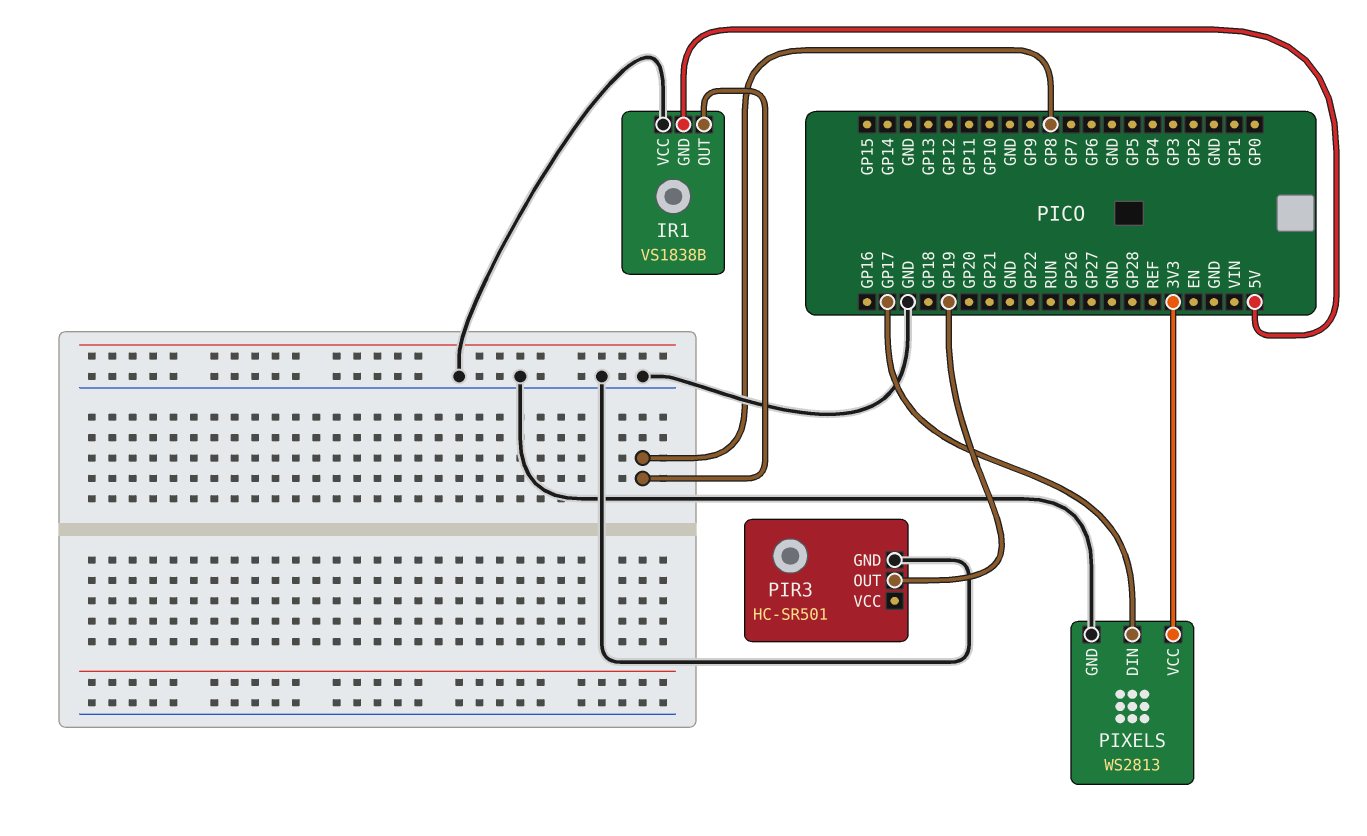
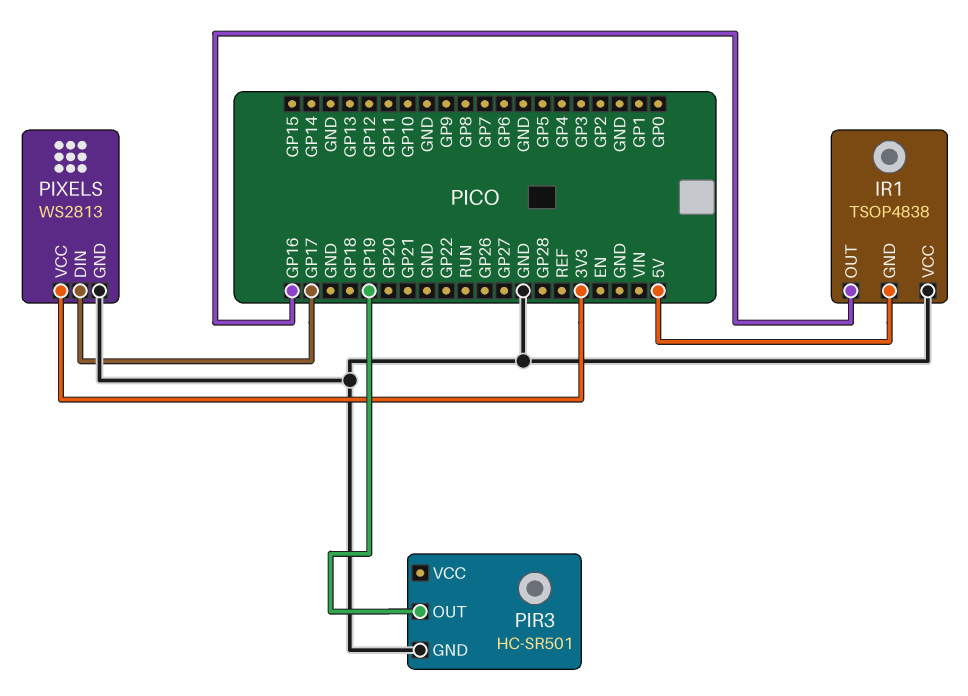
IR1: VS1838B -> TSOP4838
IR1 pin OUT: GP8 -> GP16

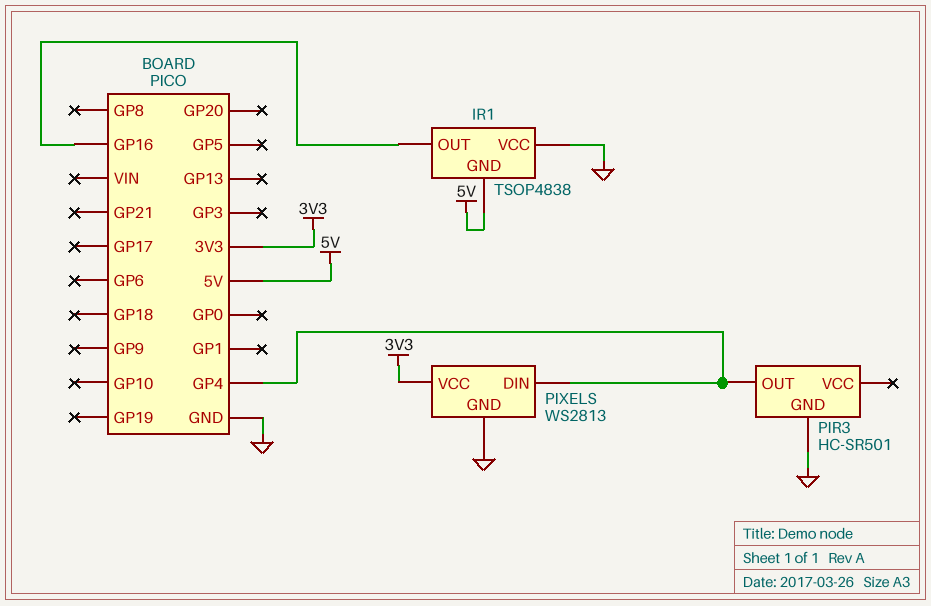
PIR3 pin OUT: GP19 -> GP4
PIXELS pin DIN: GP17 -> GP4

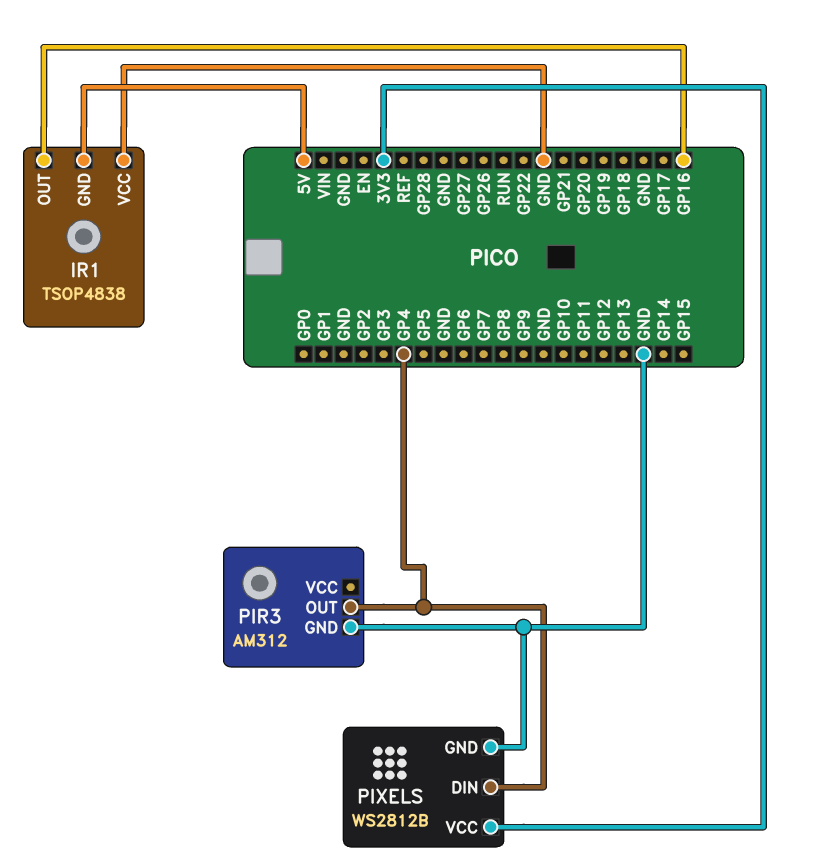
PIR3: HC-SR501 -> AM312
PIXELS: WS2813 -> WS2812B

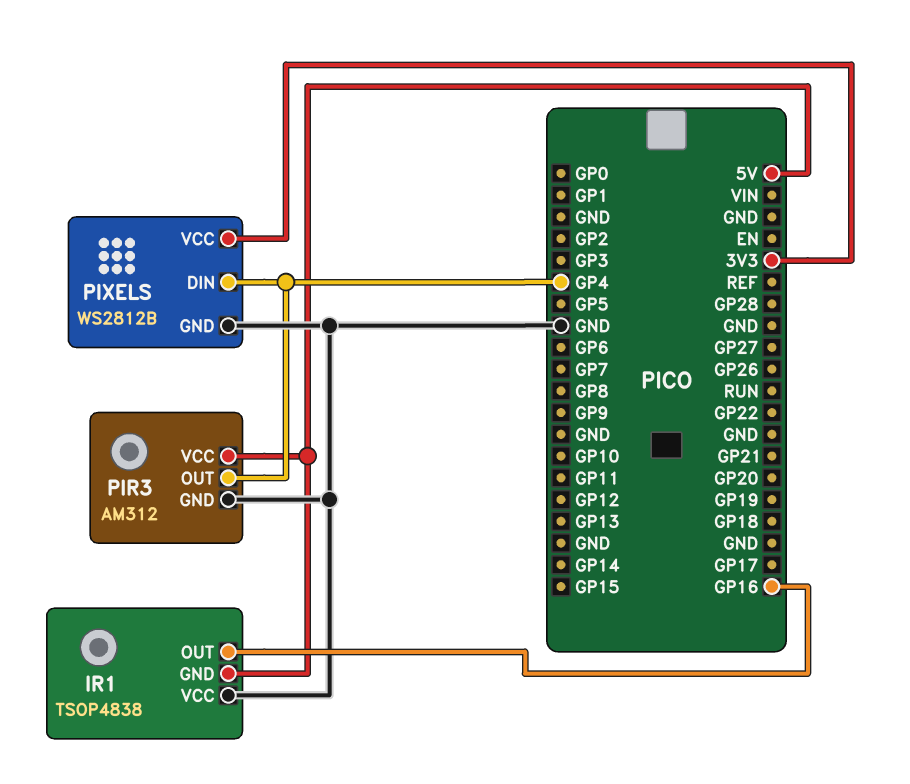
PIR3 pin VCC: none -> 5V

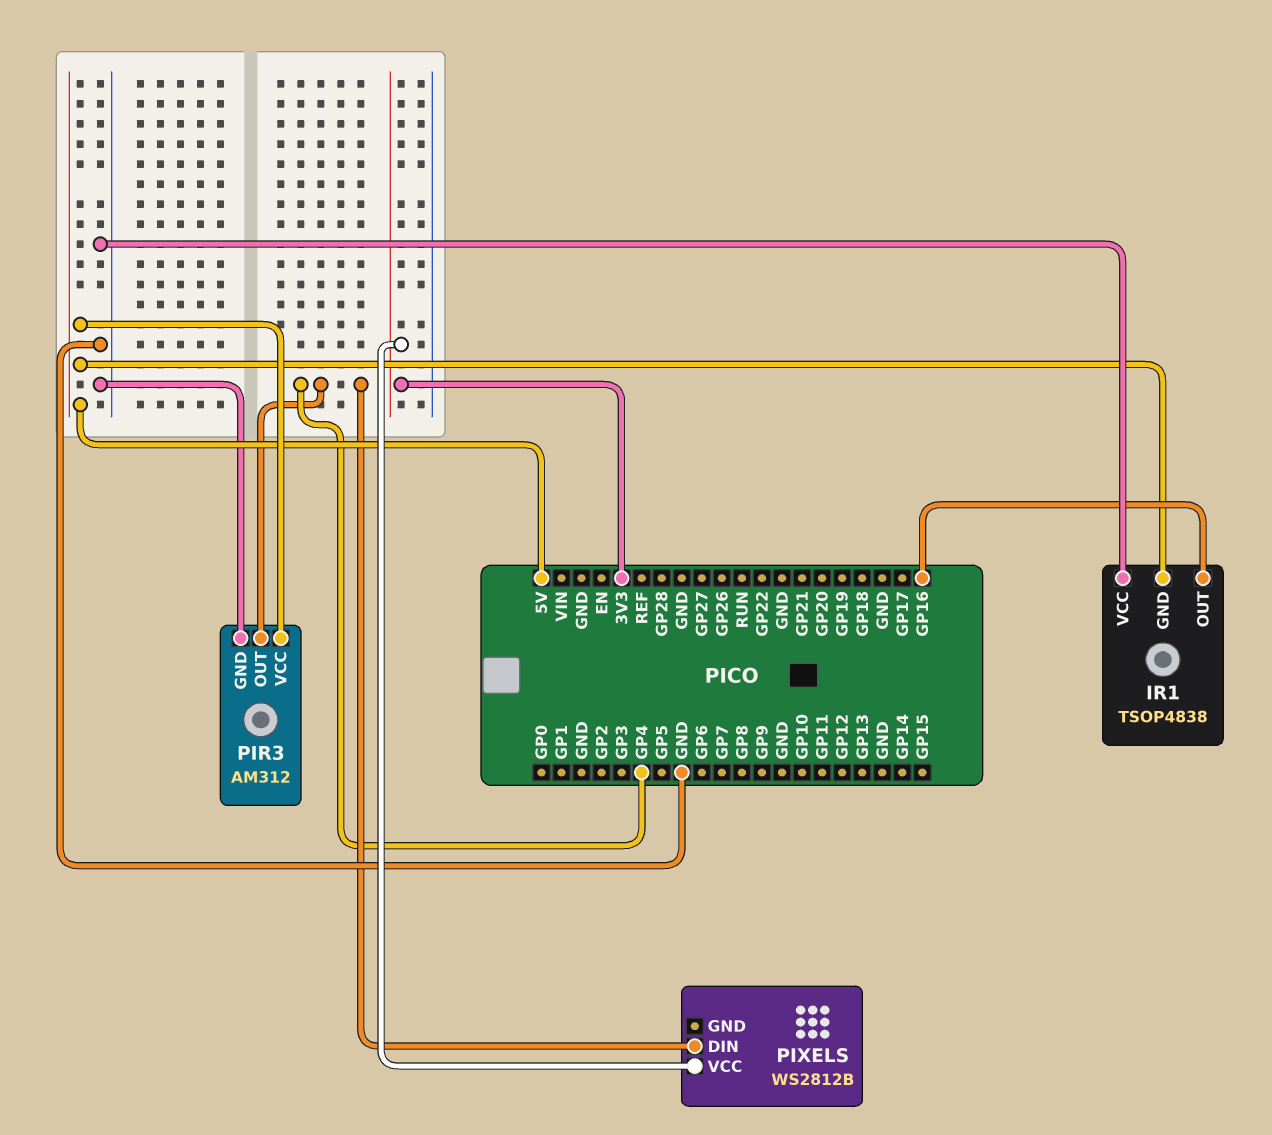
PIXELS pin GND: GND -> none

